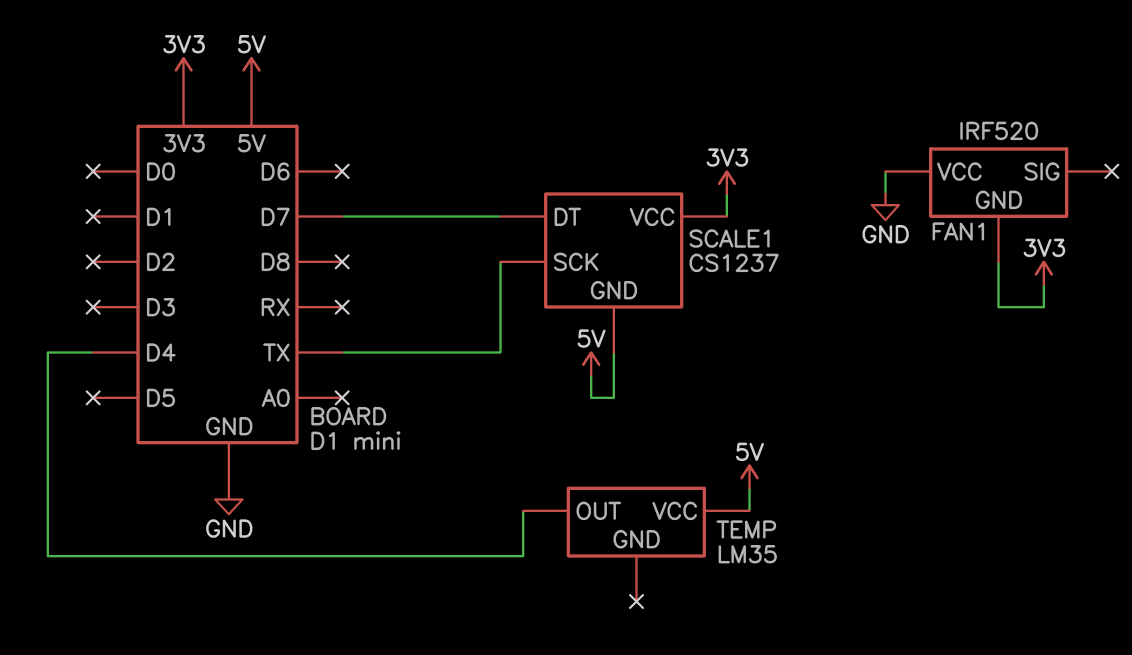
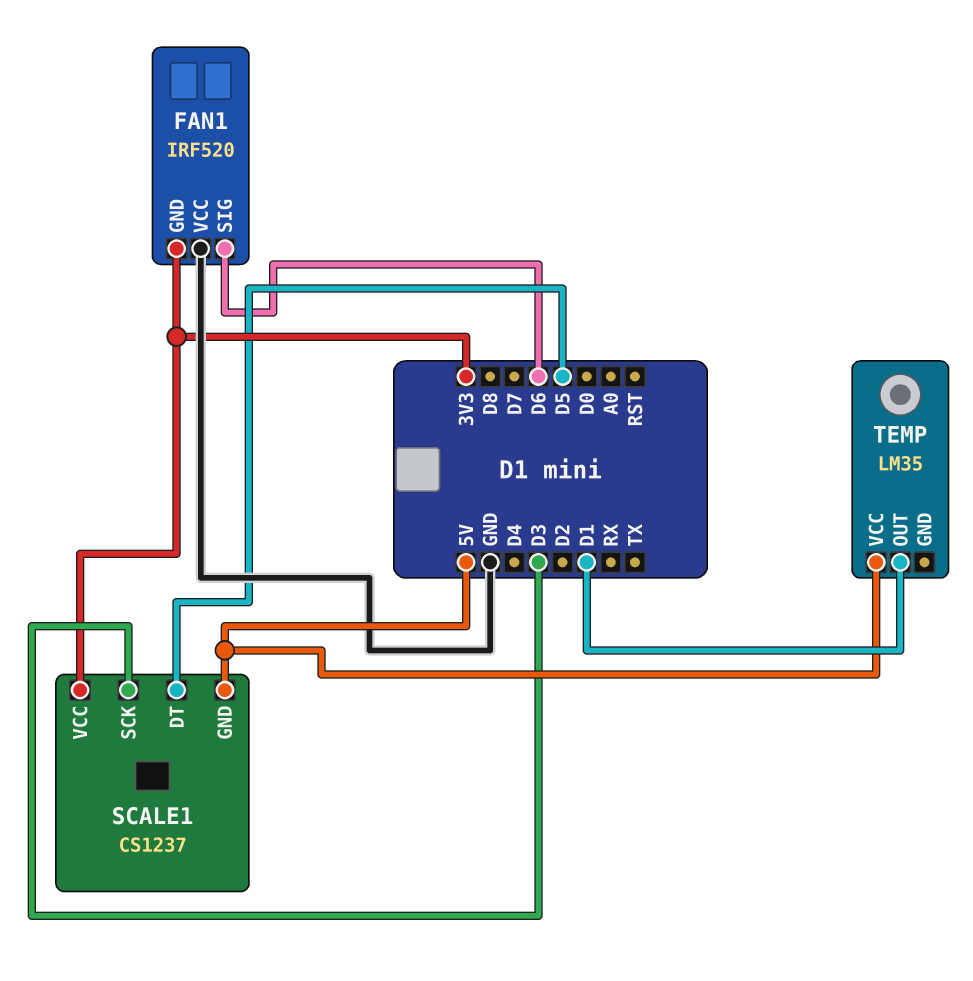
FAN1 pin SIG: none -> D6
SCALE1 pin DT: D7 -> D5
SCALE1 pin SCK: TX -> D3
TEMP pin OUT: D4 -> D1

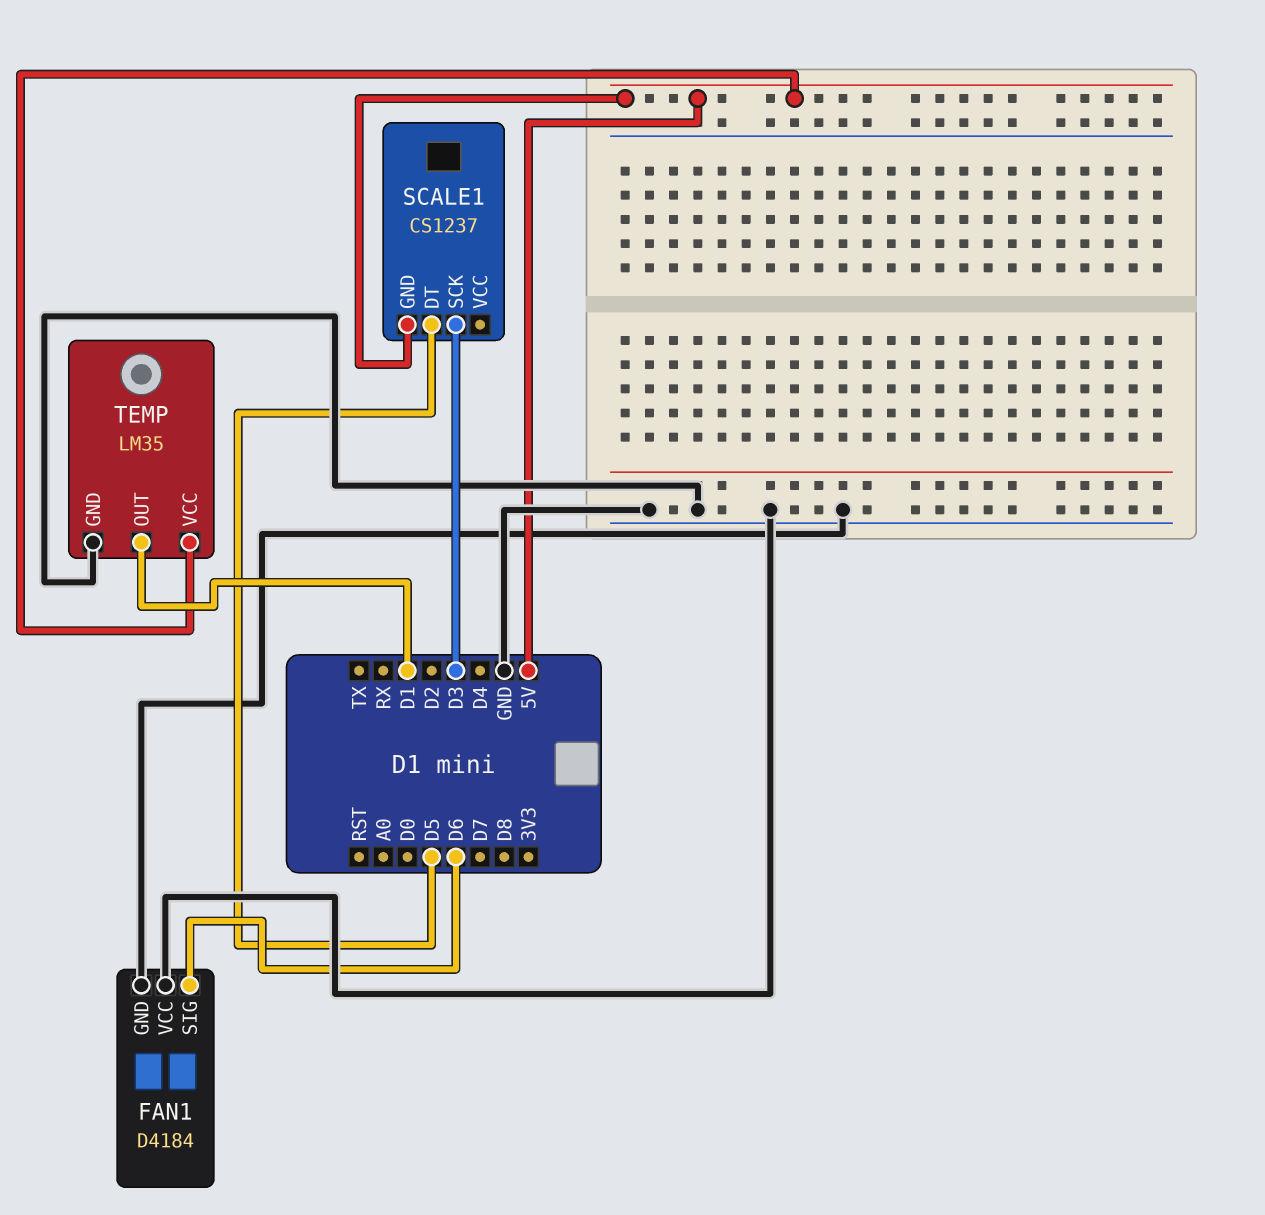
FAN1: IRF520 -> D4184
FAN1 pin GND: 3V3 -> GND
SCALE1 pin VCC: 3V3 -> none
TEMP pin GND: none -> GND

